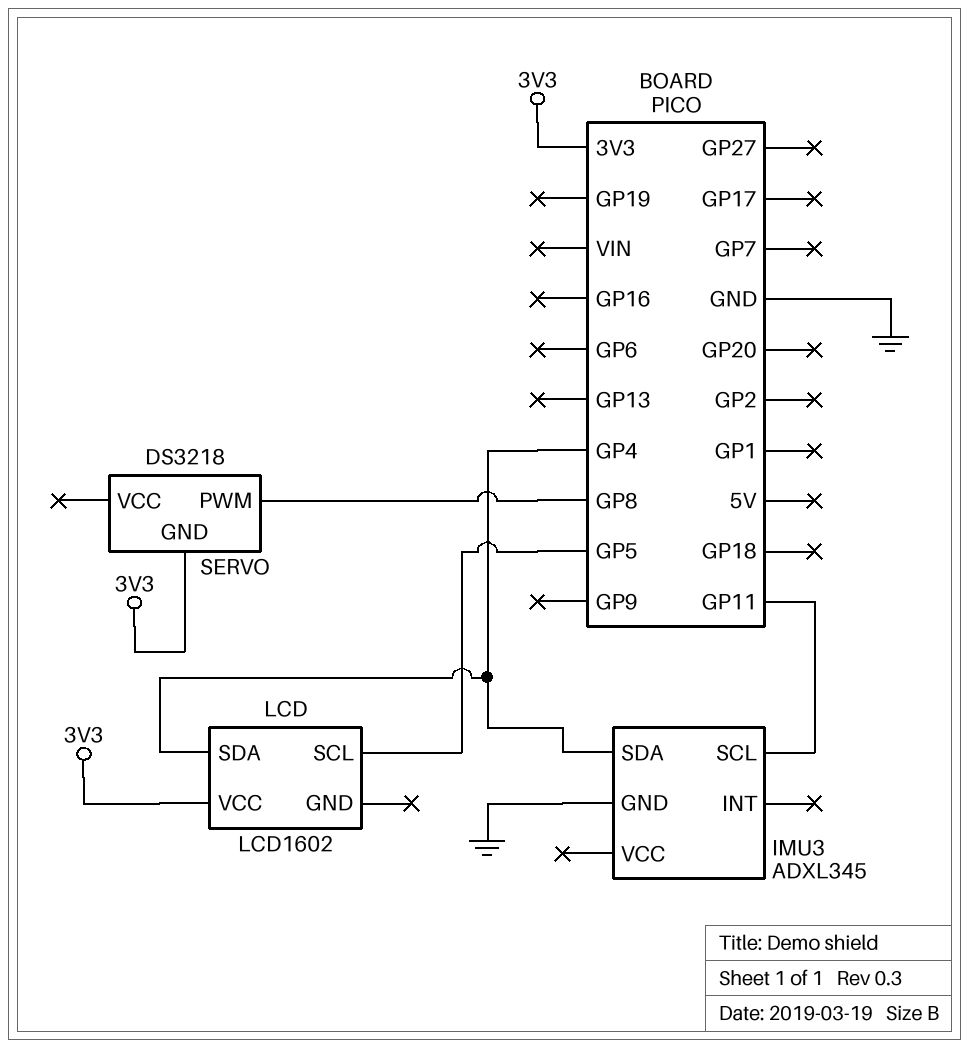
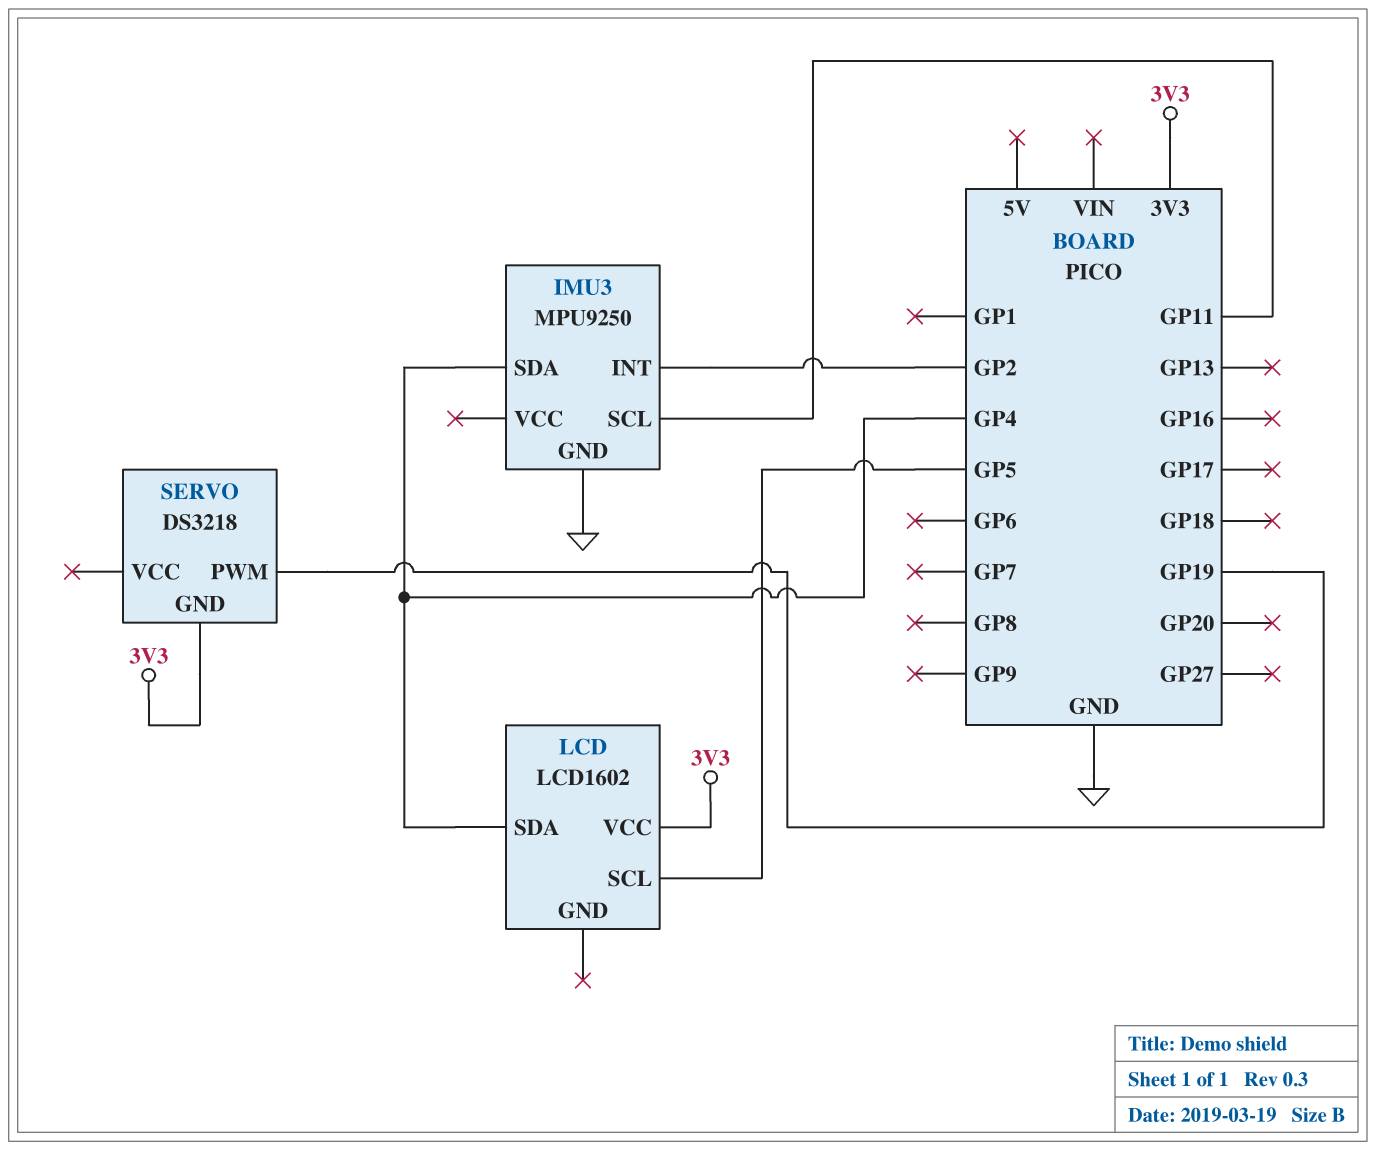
IMU3: ADXL345 -> MPU9250
IMU3 pin INT: none -> GP2
SERVO pin PWM: GP8 -> GP19

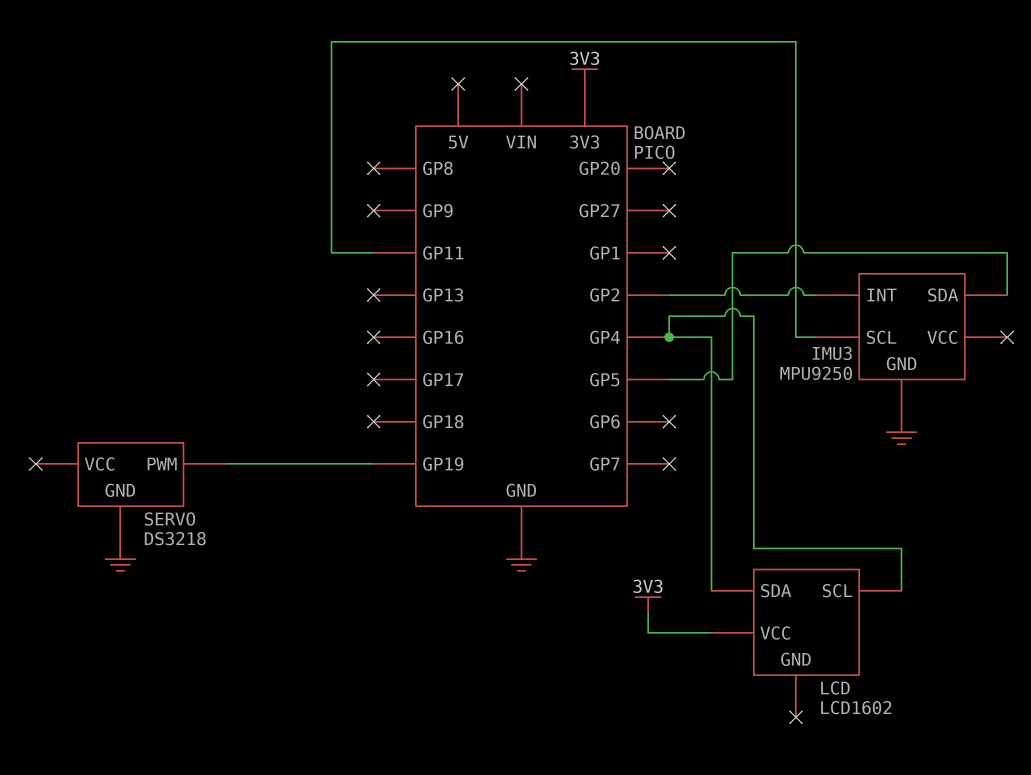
IMU3 pin SDA: GP4 -> GP5
LCD pin SCL: GP5 -> GP4
SERVO pin GND: 3V3 -> GND

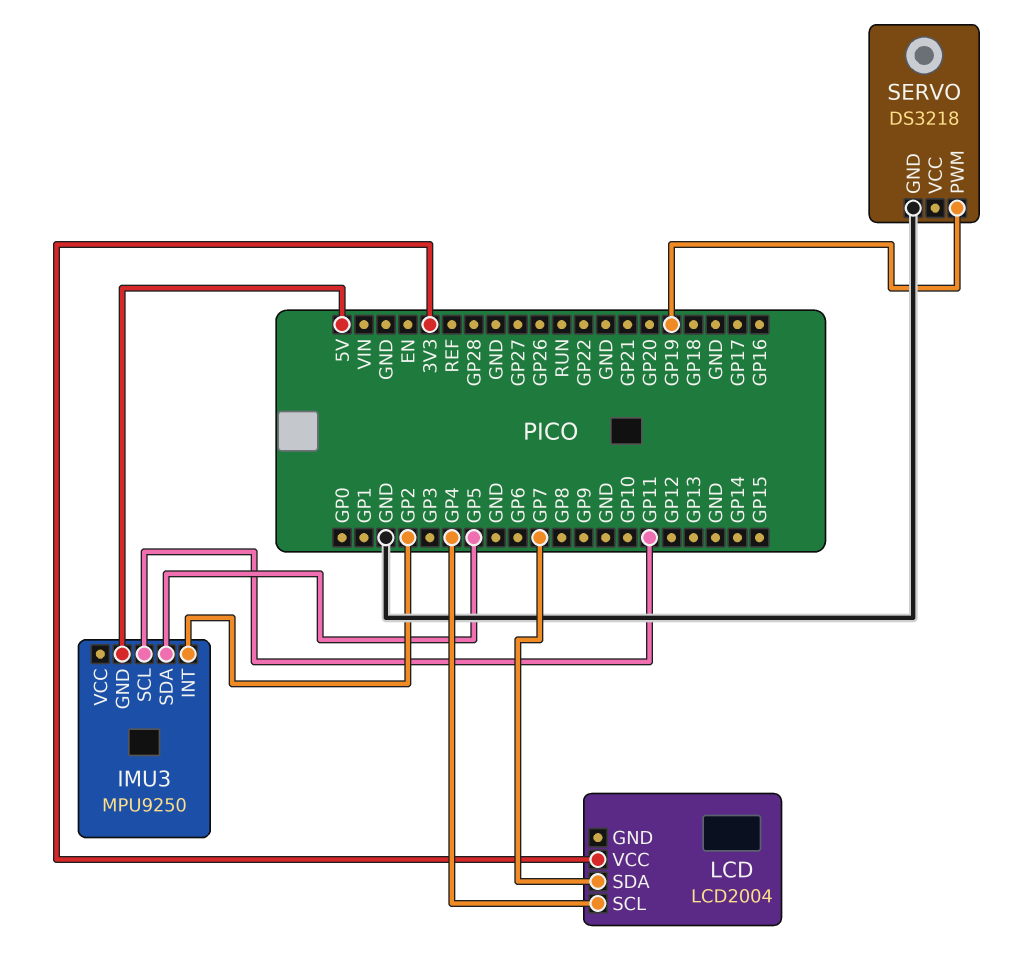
IMU3 pin GND: GND -> 5V
LCD: LCD1602 -> LCD2004
LCD pin SDA: GP4 -> GP7

